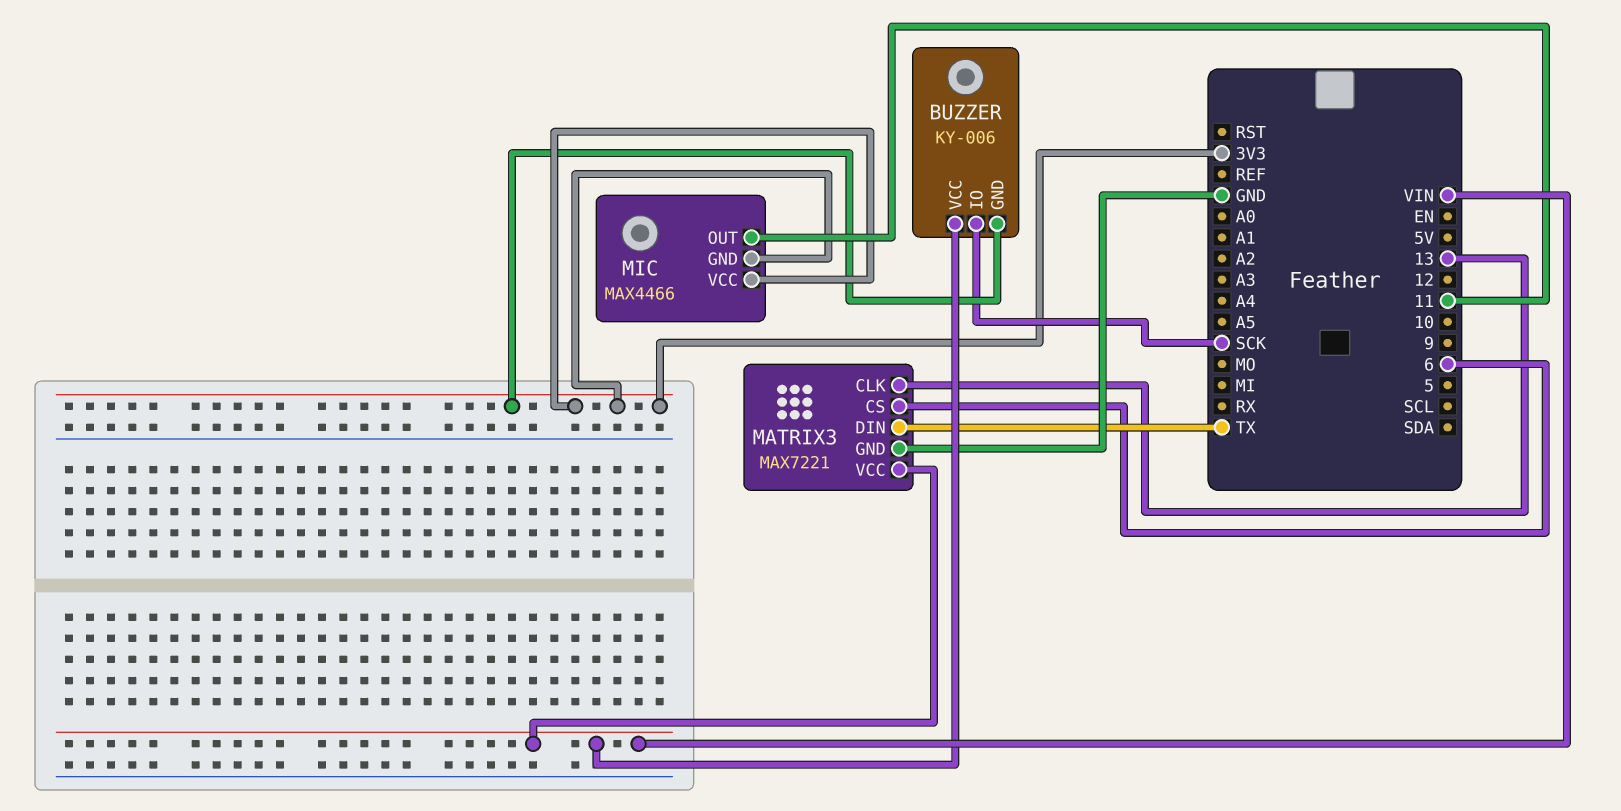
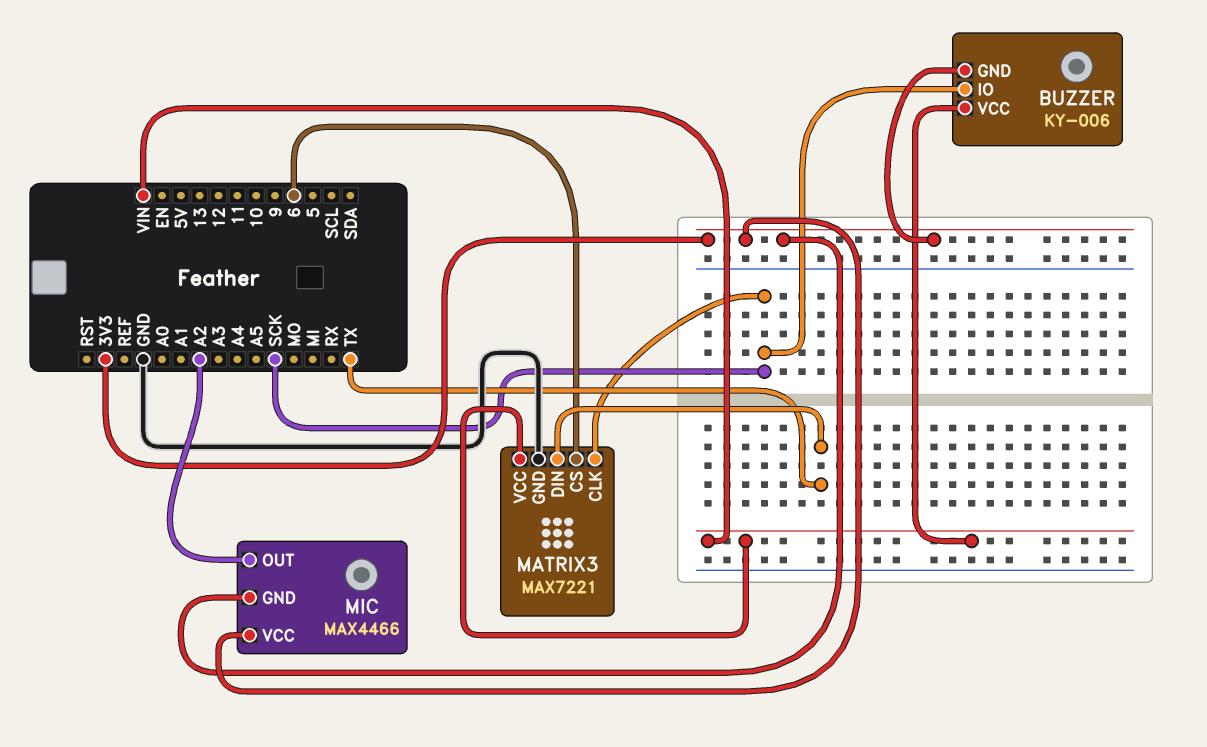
MATRIX3 pin CLK: 13 -> SCK
MIC pin OUT: 11 -> A2

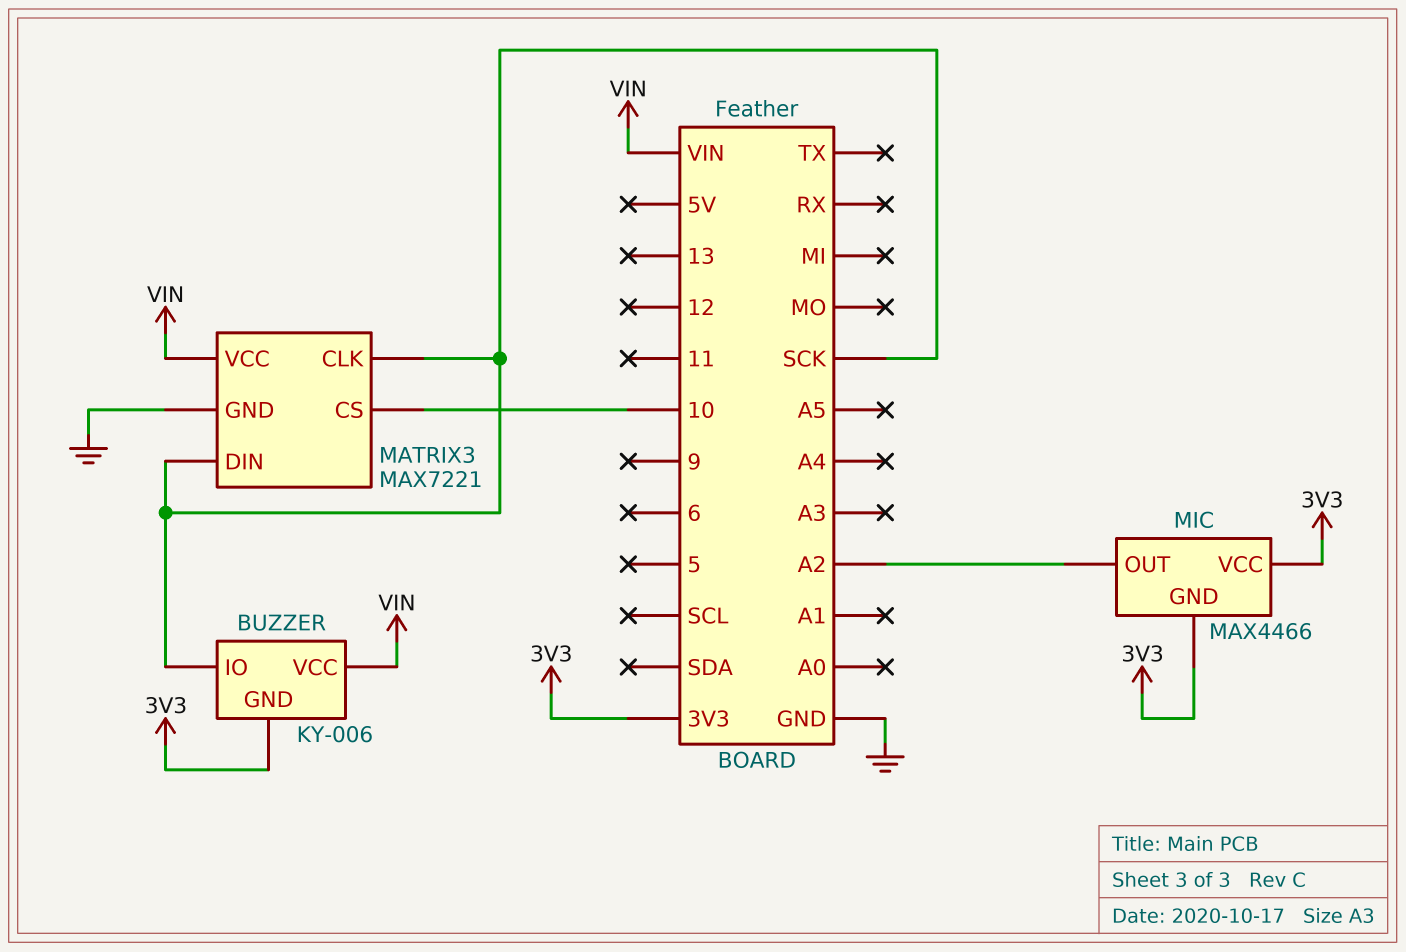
MATRIX3 pin CS: 6 -> 10
MATRIX3 pin DIN: TX -> SCK

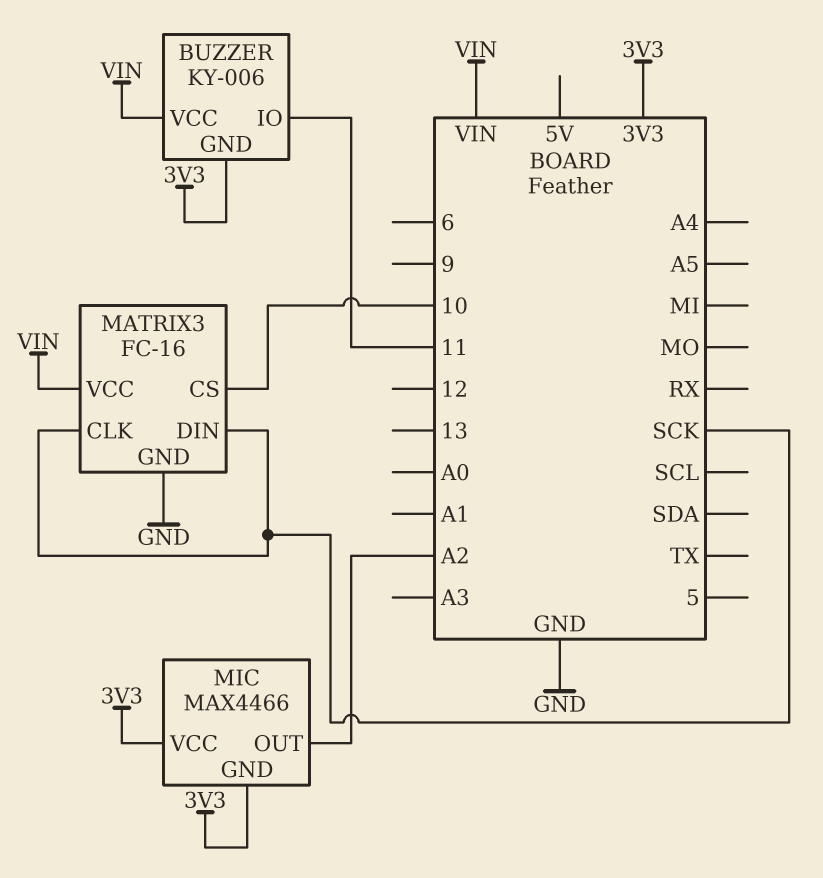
BUZZER pin IO: SCK -> 11
MATRIX3: MAX7221 -> FC-16

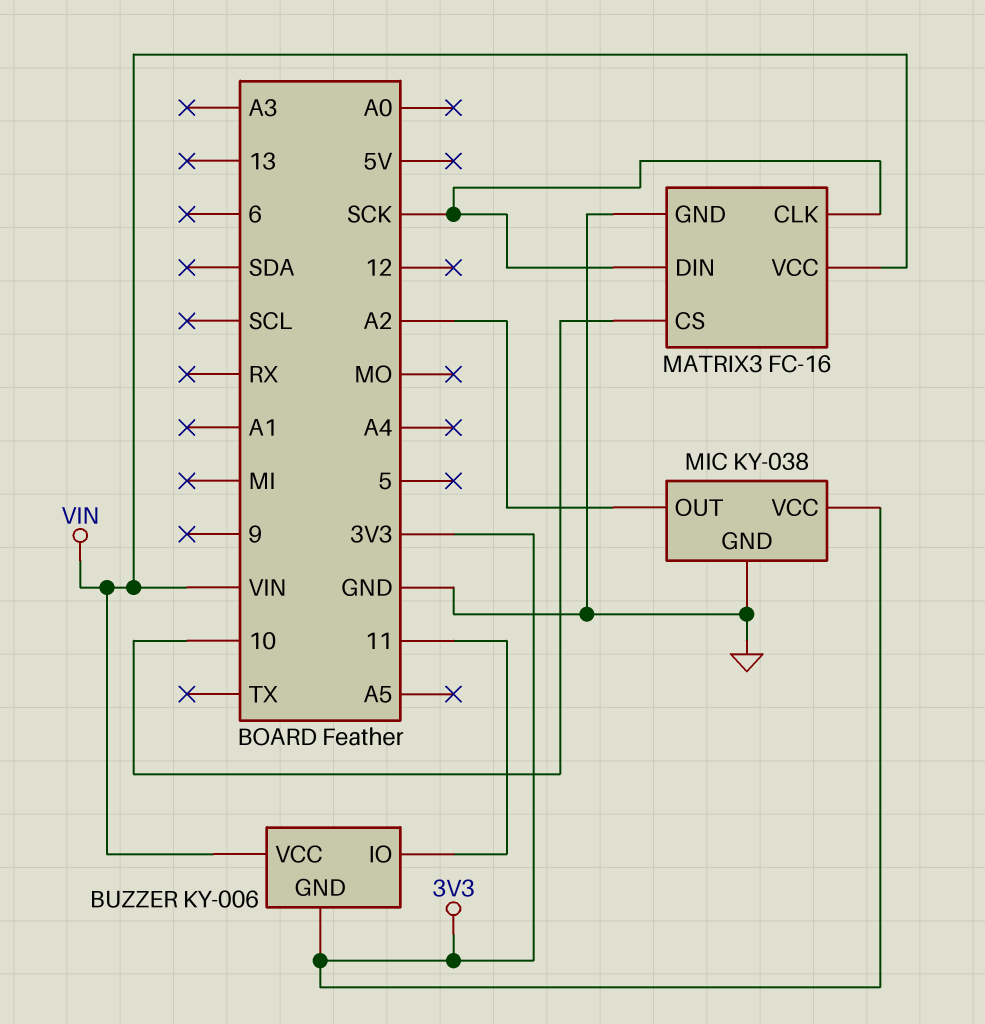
MIC: MAX4466 -> KY-038
MIC pin GND: 3V3 -> GND

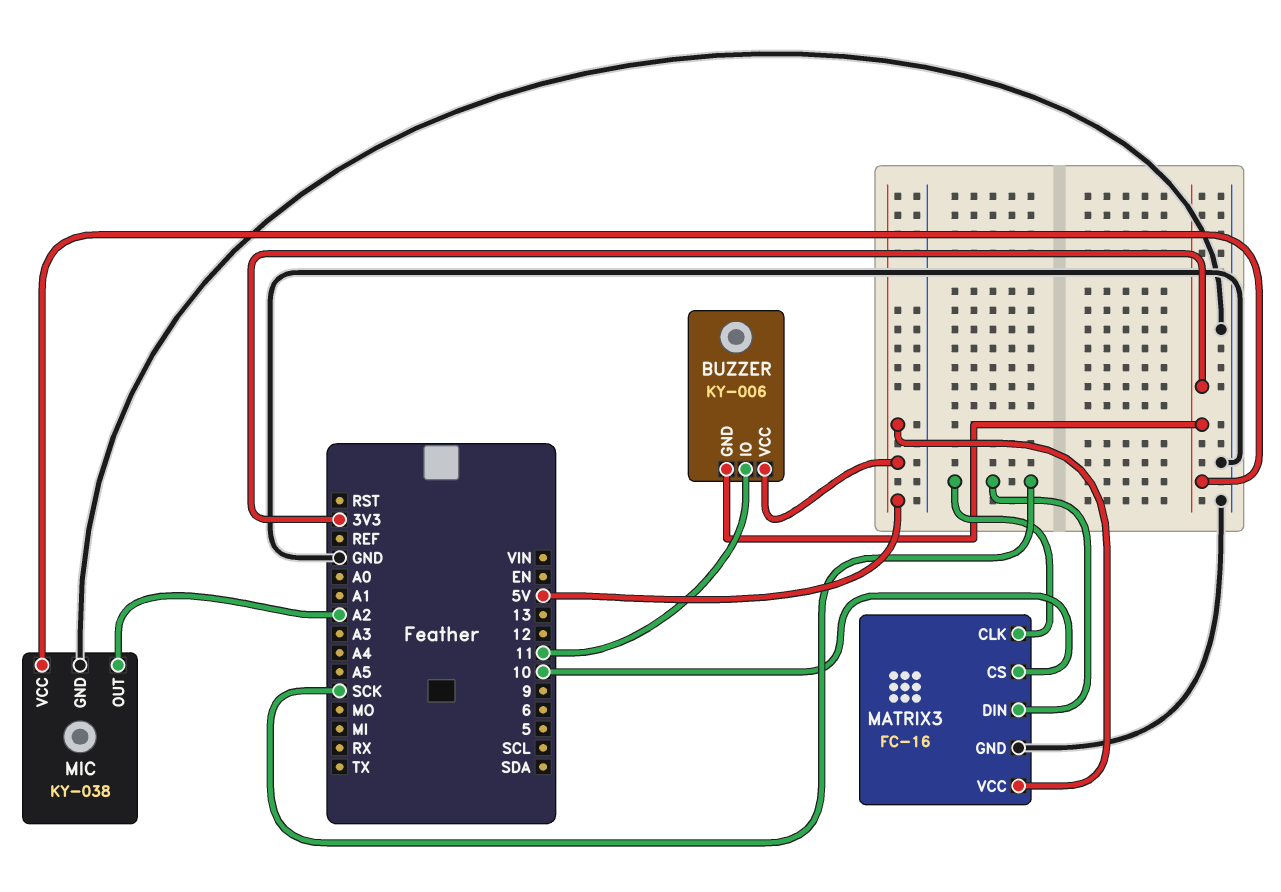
BUZZER pin VCC: VIN -> 5V
MATRIX3 pin VCC: VIN -> 5V

